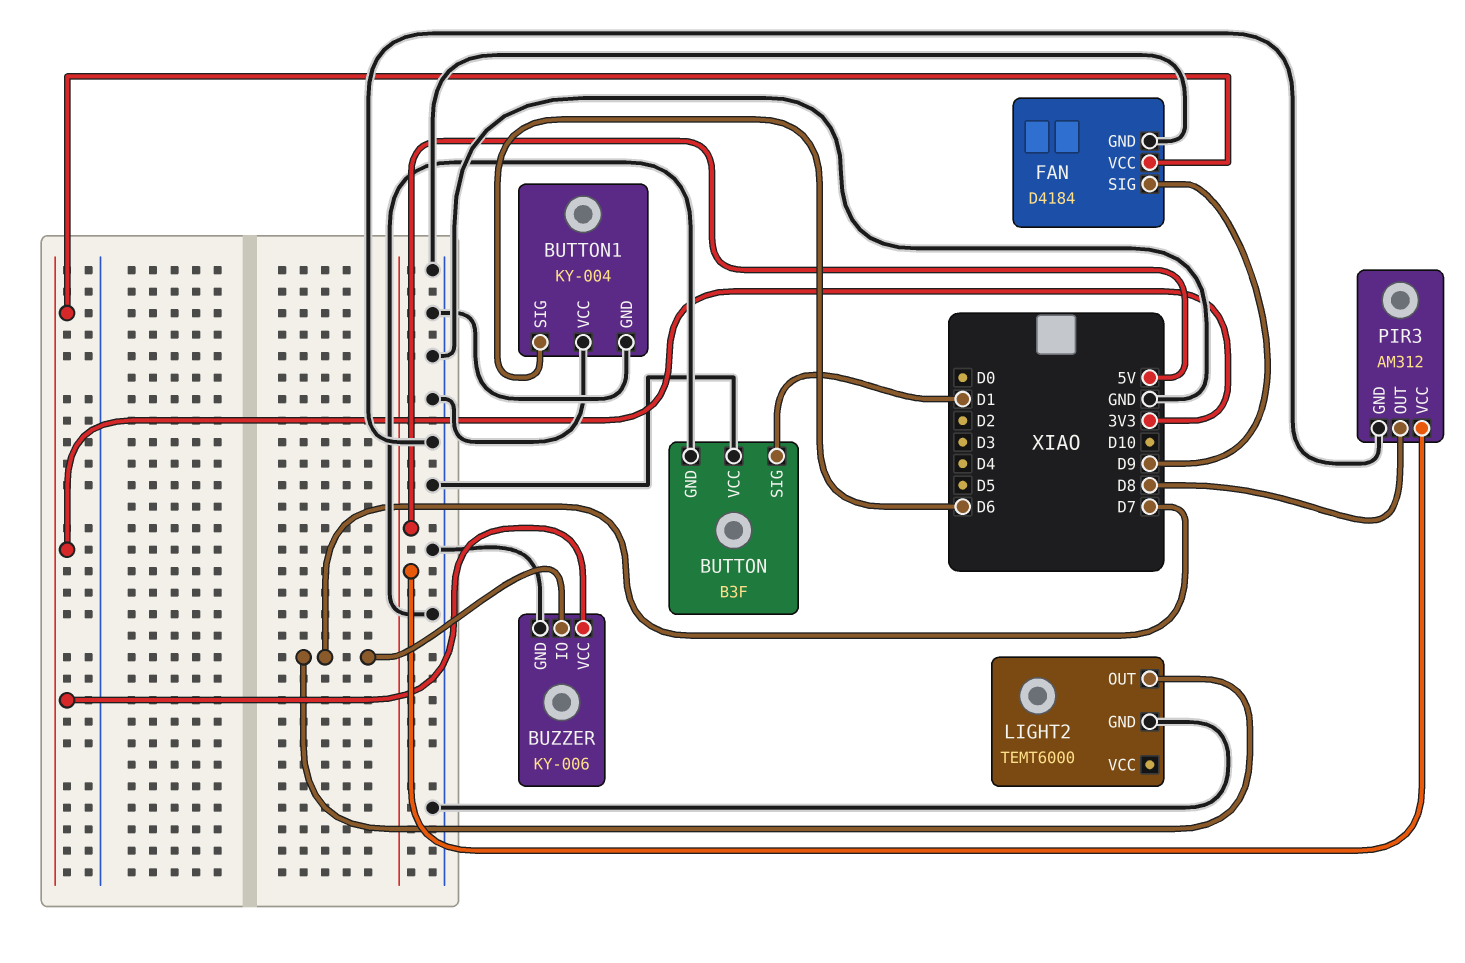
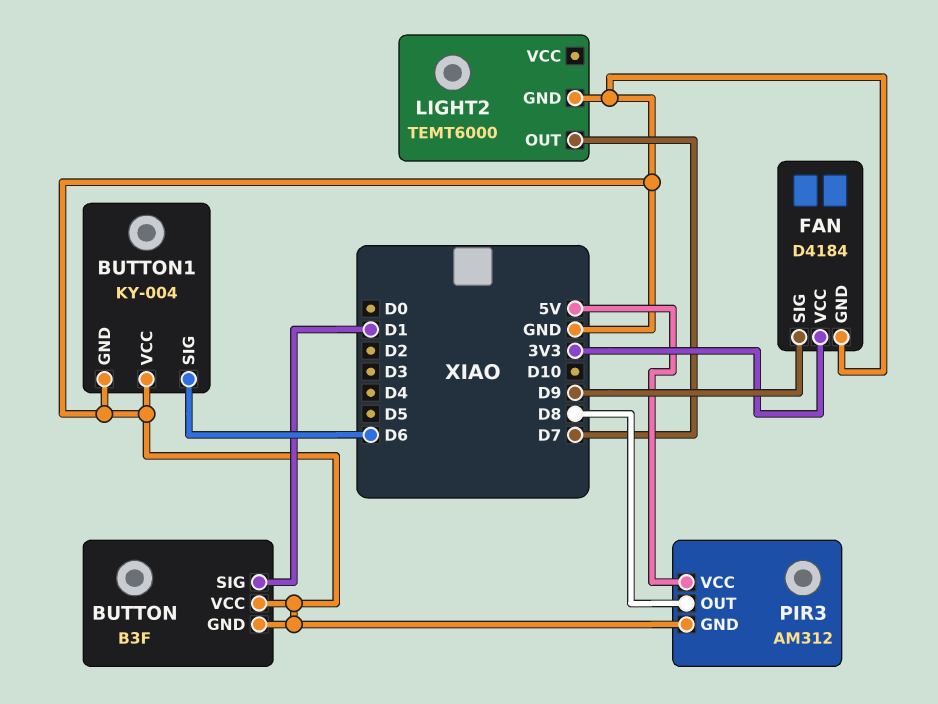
BUZZER: KY-006 -> none
BUZZER pin GND: GND -> none
BUZZER pin IO: D7 -> none
BUZZER pin VCC: 3V3 -> none

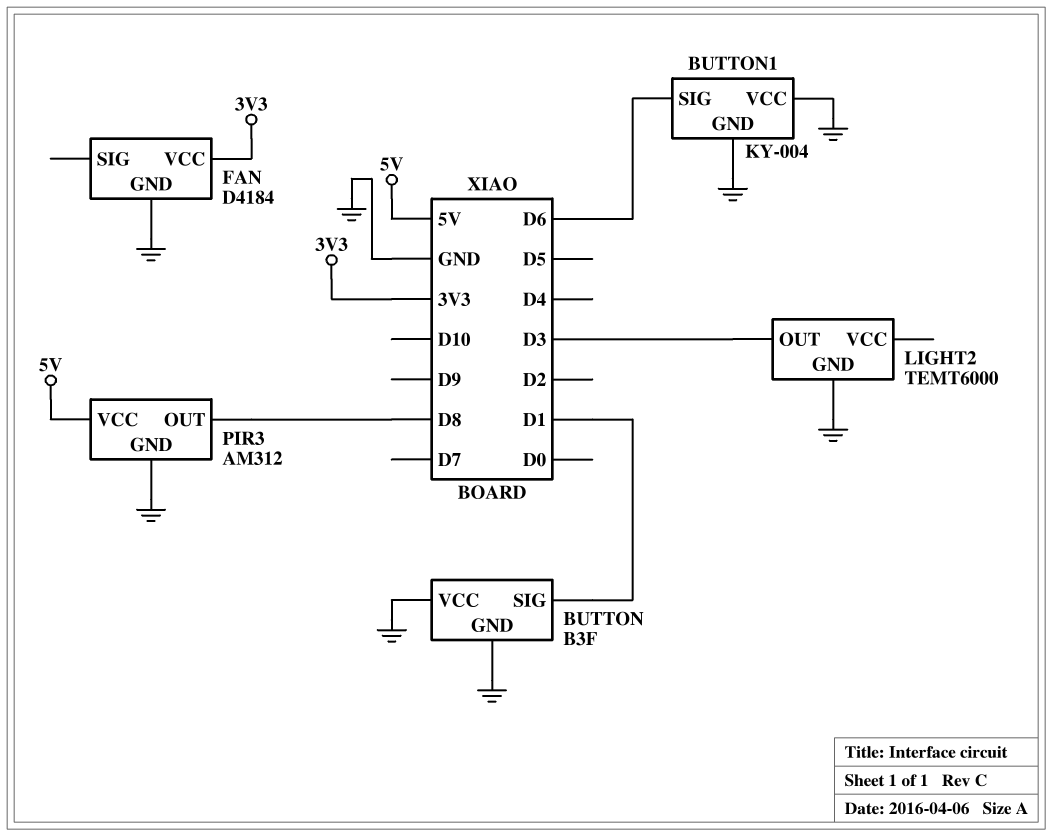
FAN pin SIG: D9 -> none
LIGHT2 pin OUT: D7 -> D3

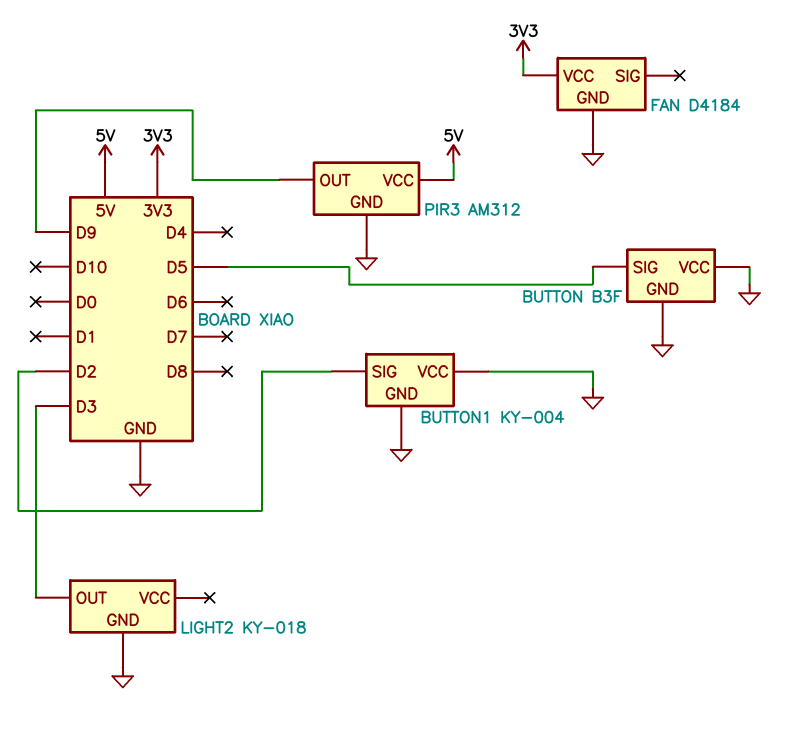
BUTTON pin SIG: D1 -> D5
BUTTON1 pin SIG: D6 -> D2
LIGHT2: TEMT6000 -> KY-018
PIR3 pin OUT: D8 -> D9

